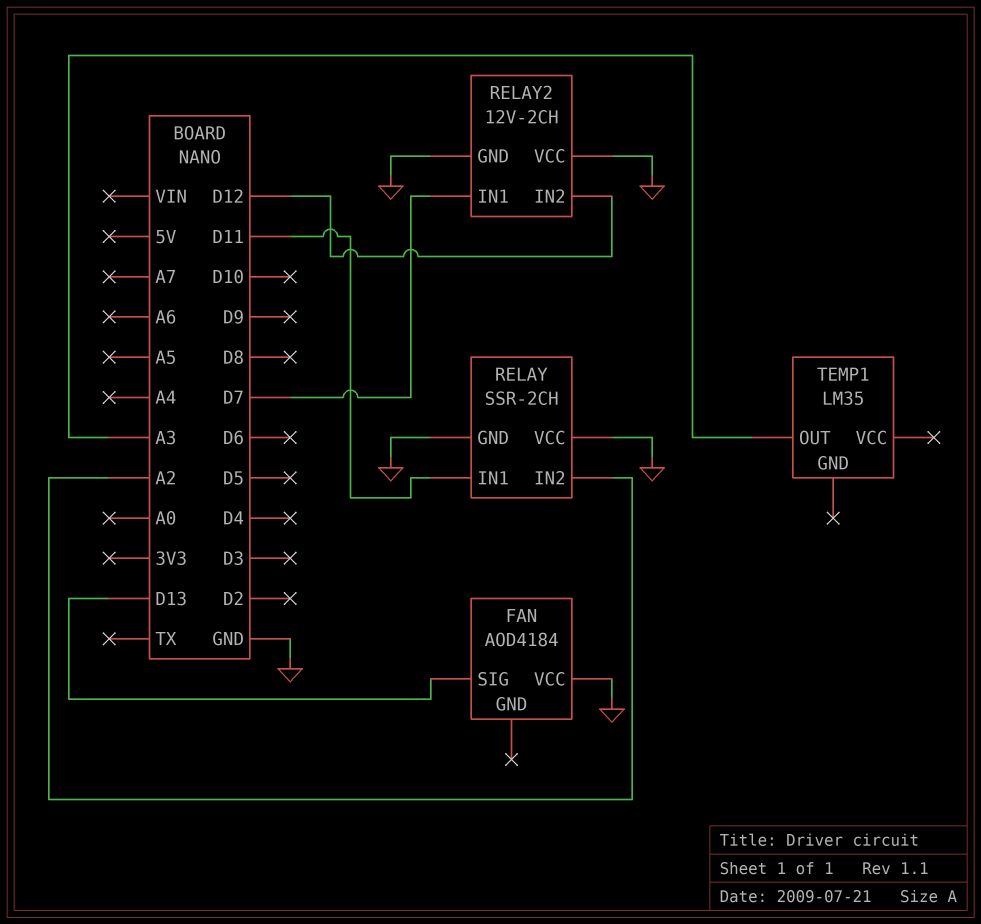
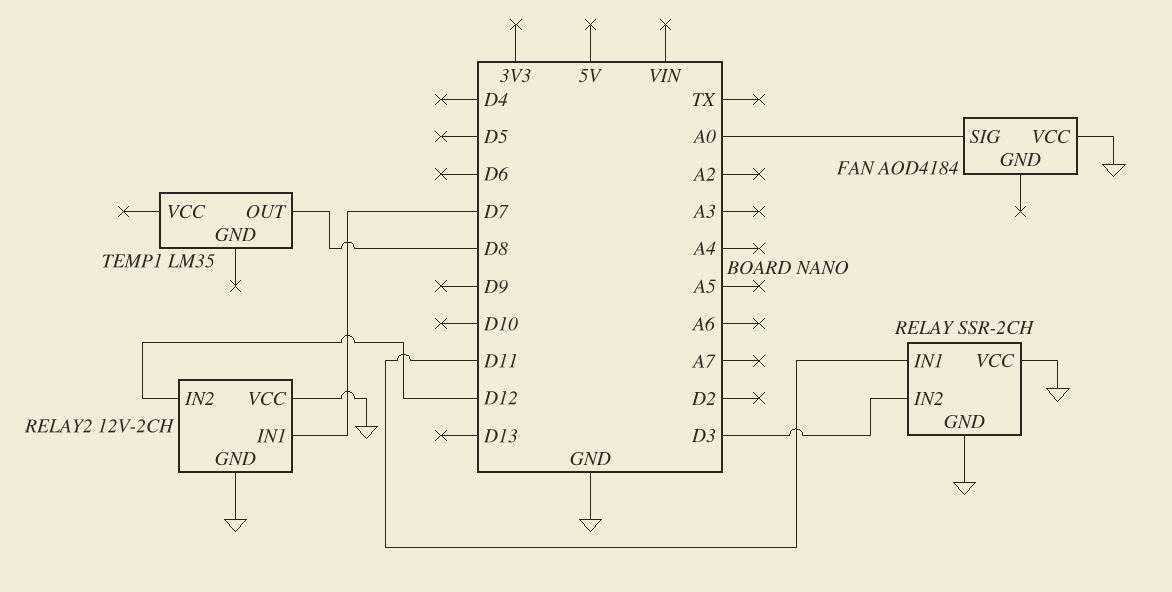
FAN pin SIG: D13 -> A0
RELAY pin IN2: A2 -> D3
TEMP1 pin OUT: A3 -> D8

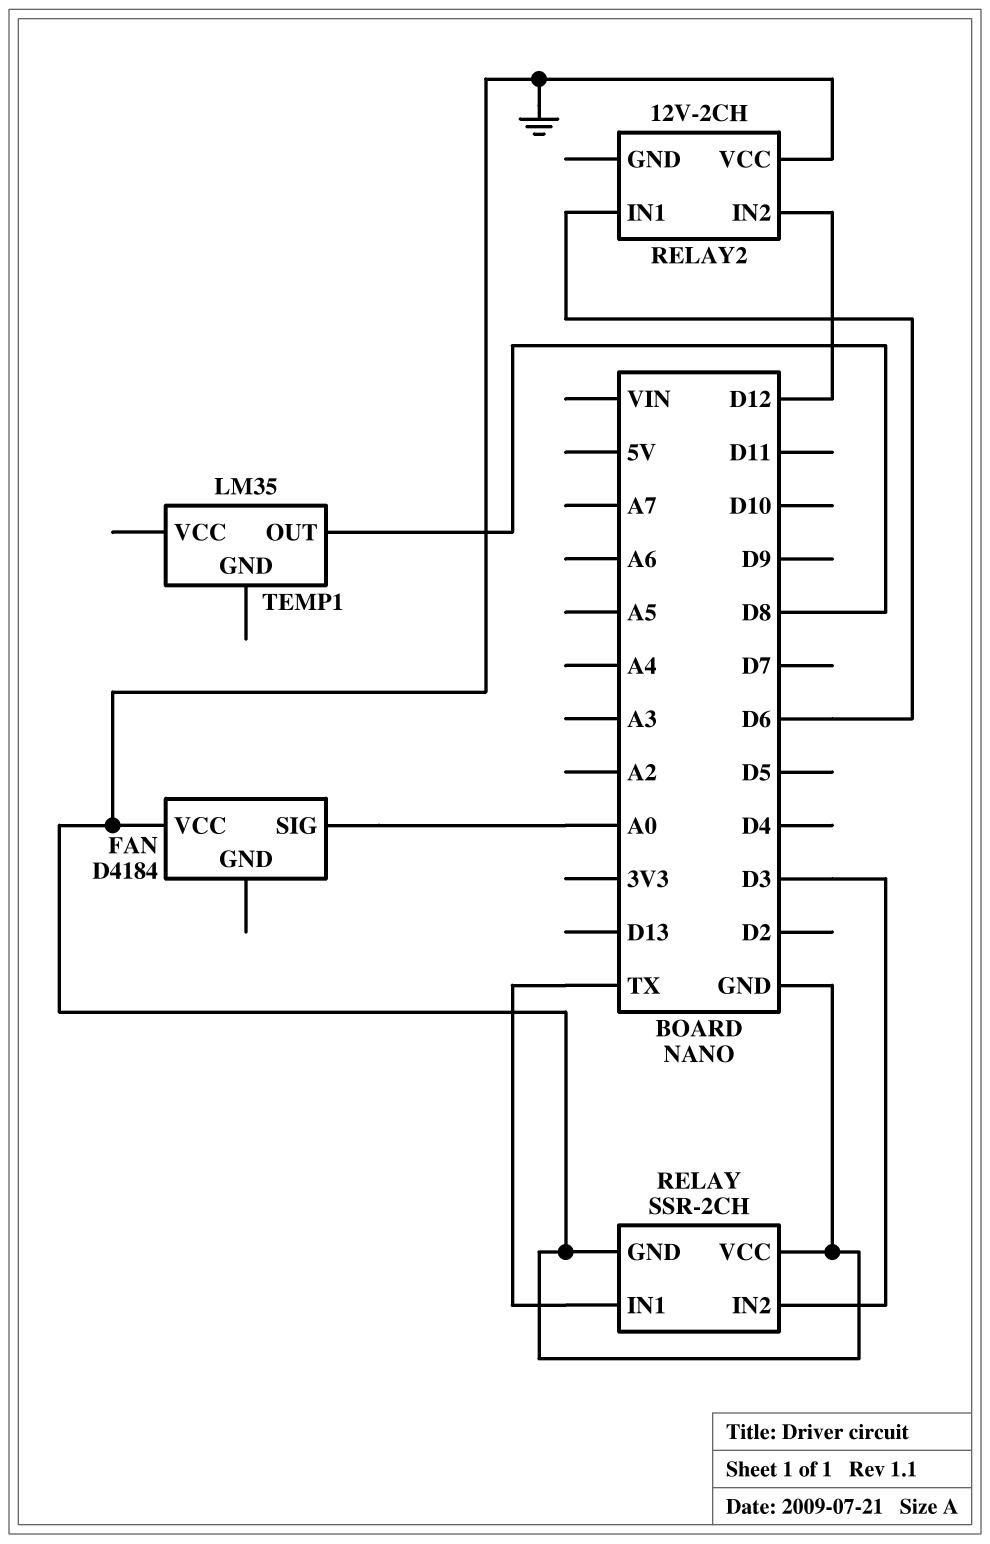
FAN: AOD4184 -> D4184
RELAY pin IN1: D11 -> TX
RELAY2 pin GND: GND -> none
RELAY2 pin IN1: D7 -> D6

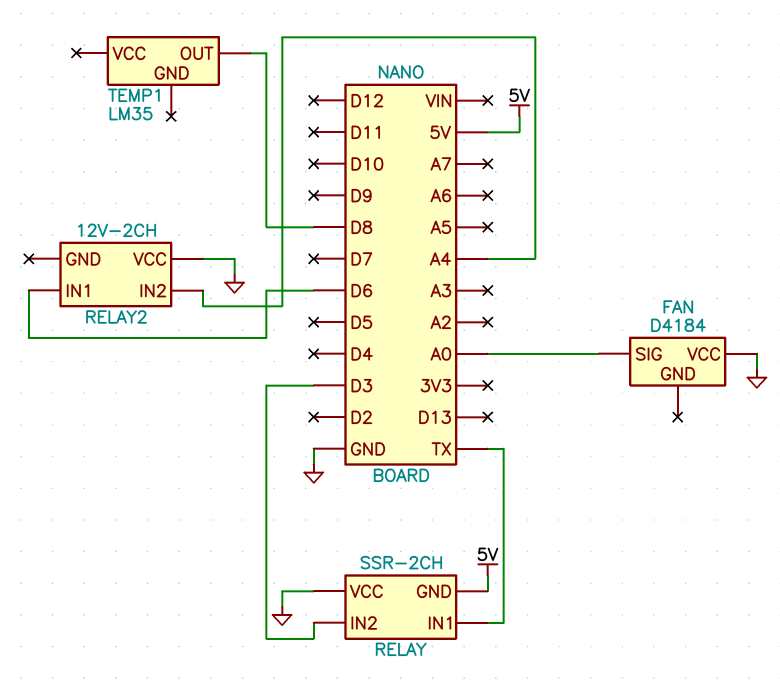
RELAY pin GND: GND -> 5V
RELAY2 pin IN2: D12 -> A4

